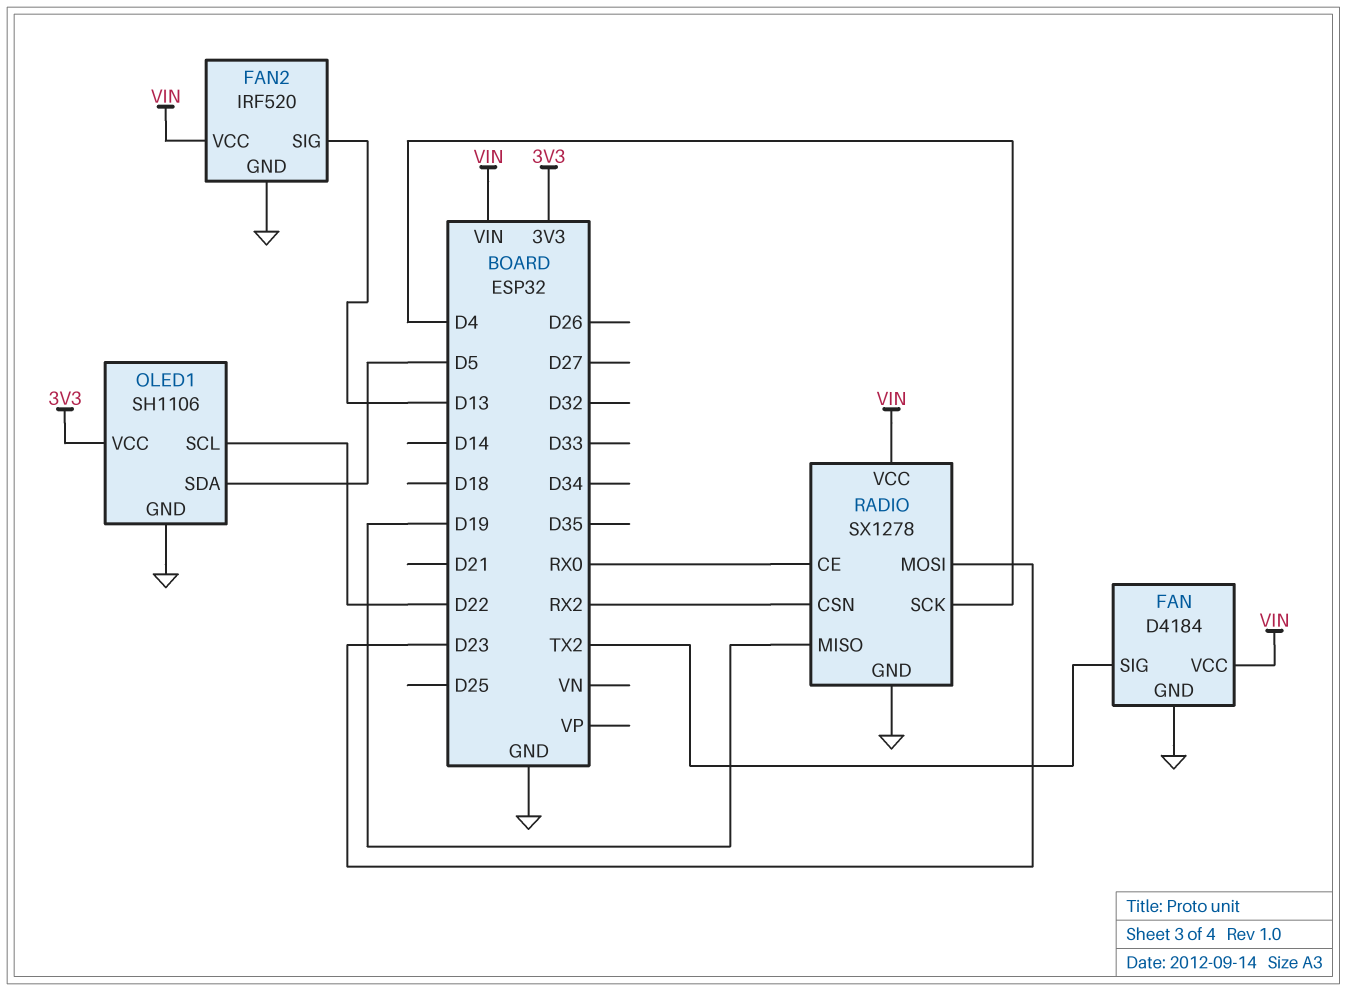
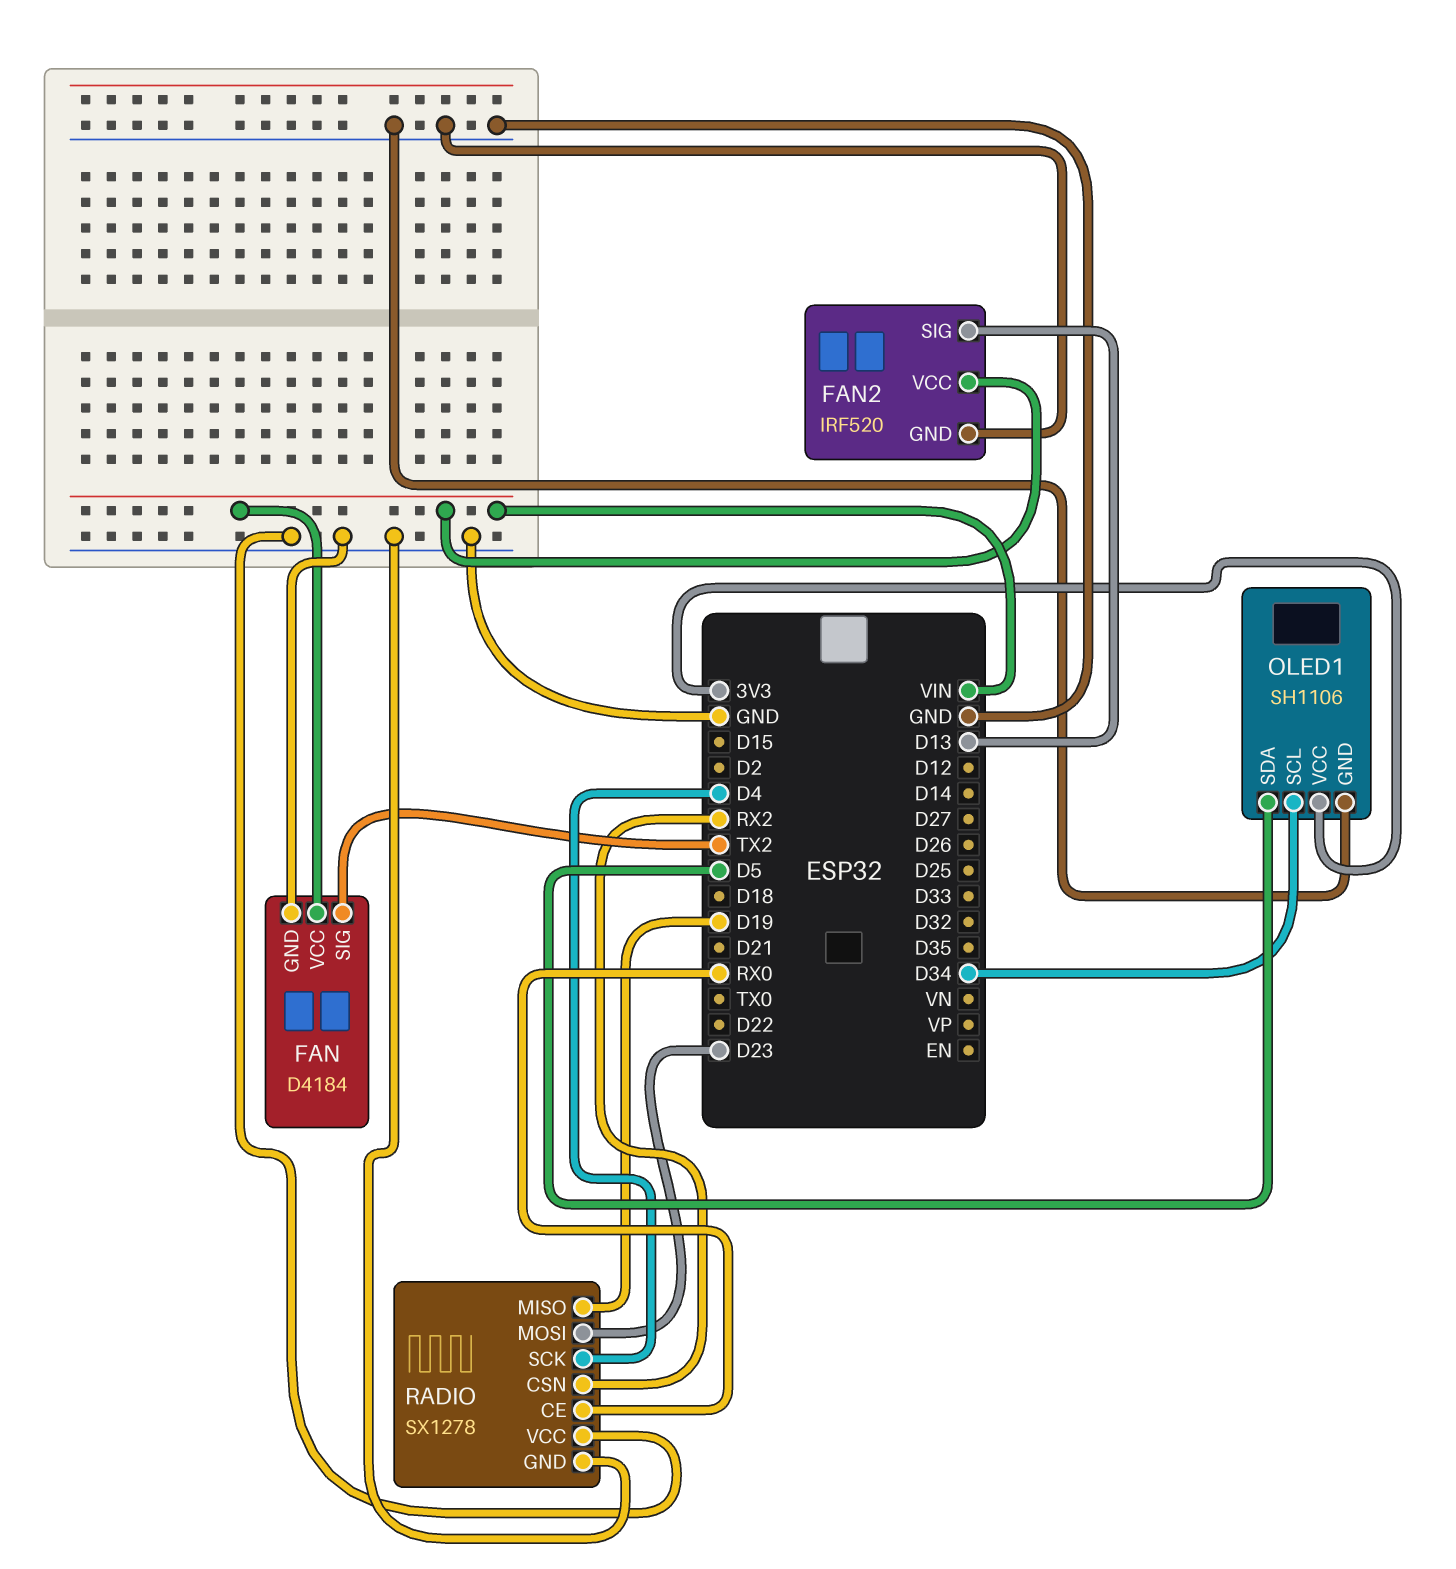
OLED1 pin SCL: D22 -> D34
RADIO pin VCC: VIN -> GND

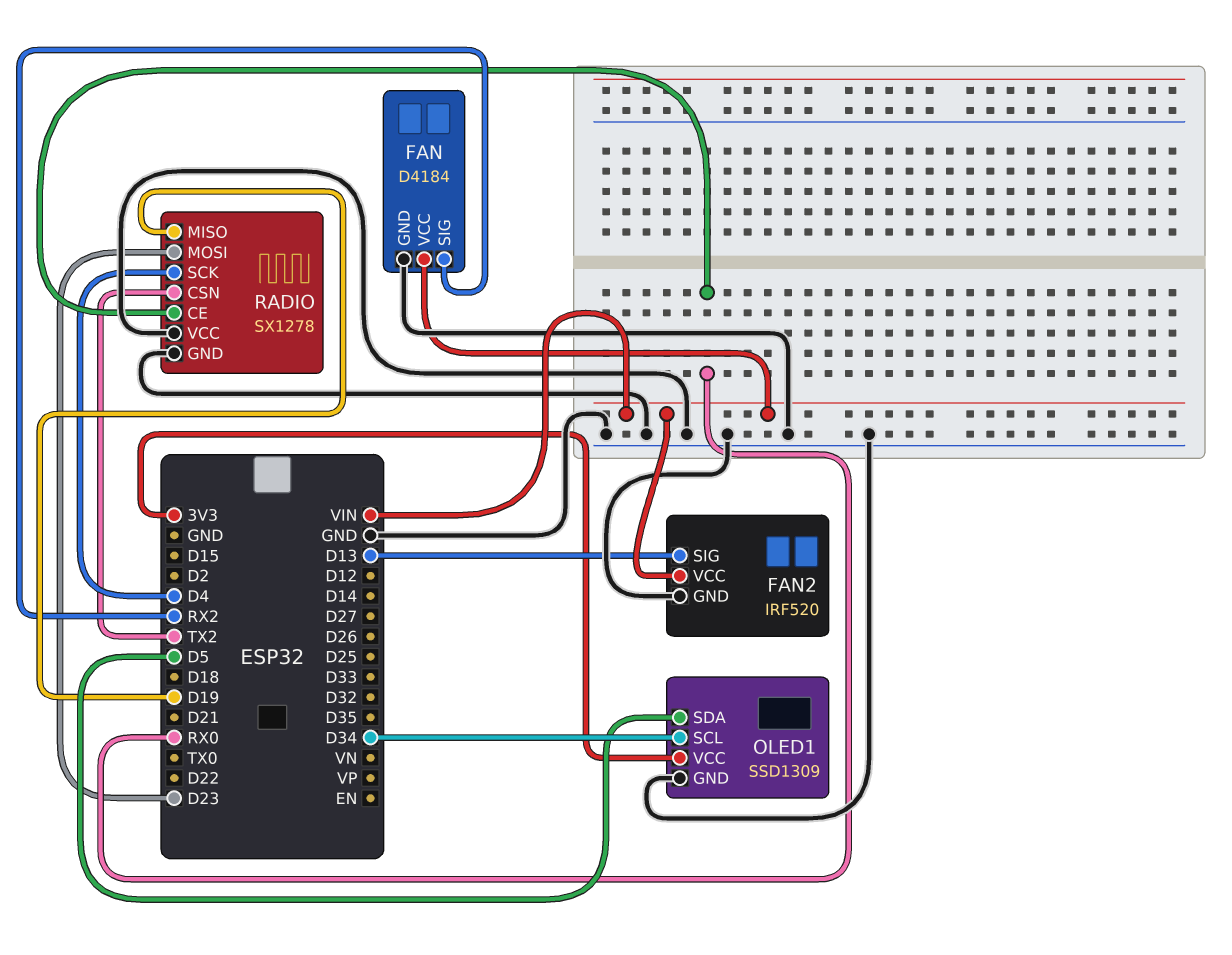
FAN pin SIG: TX2 -> RX2
OLED1: SH1106 -> SSD1309
RADIO pin CSN: RX2 -> TX2

